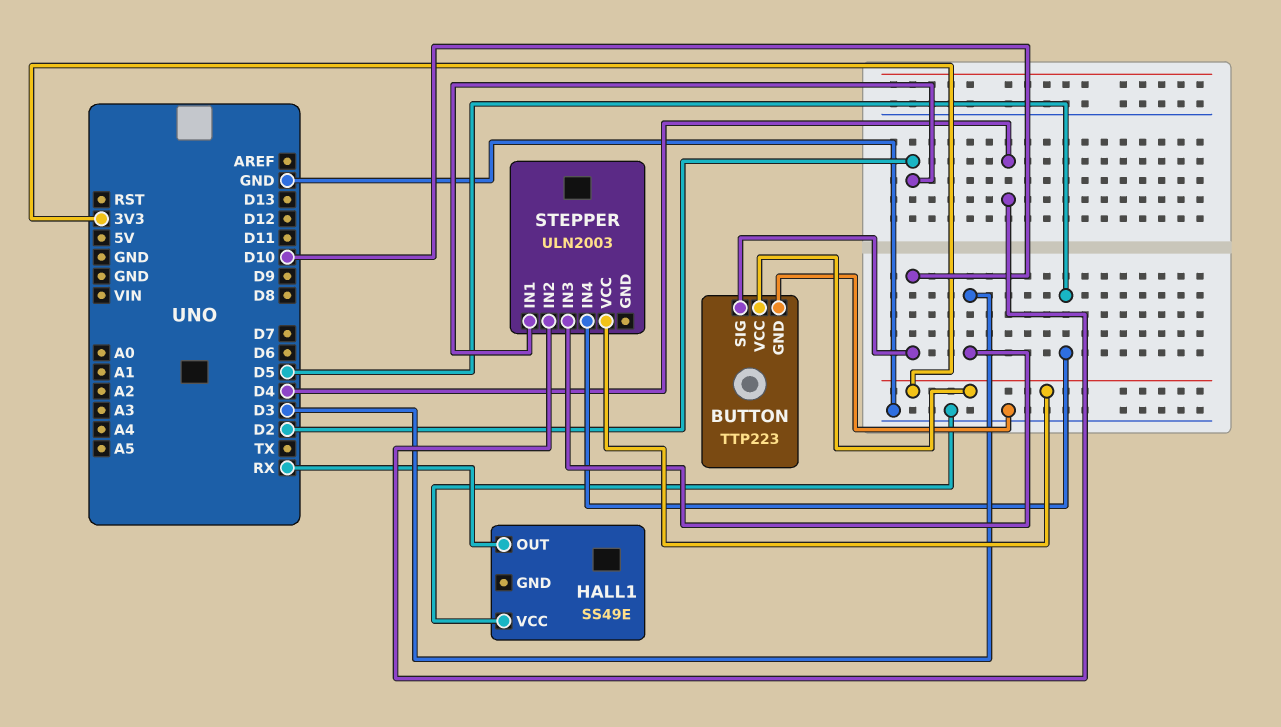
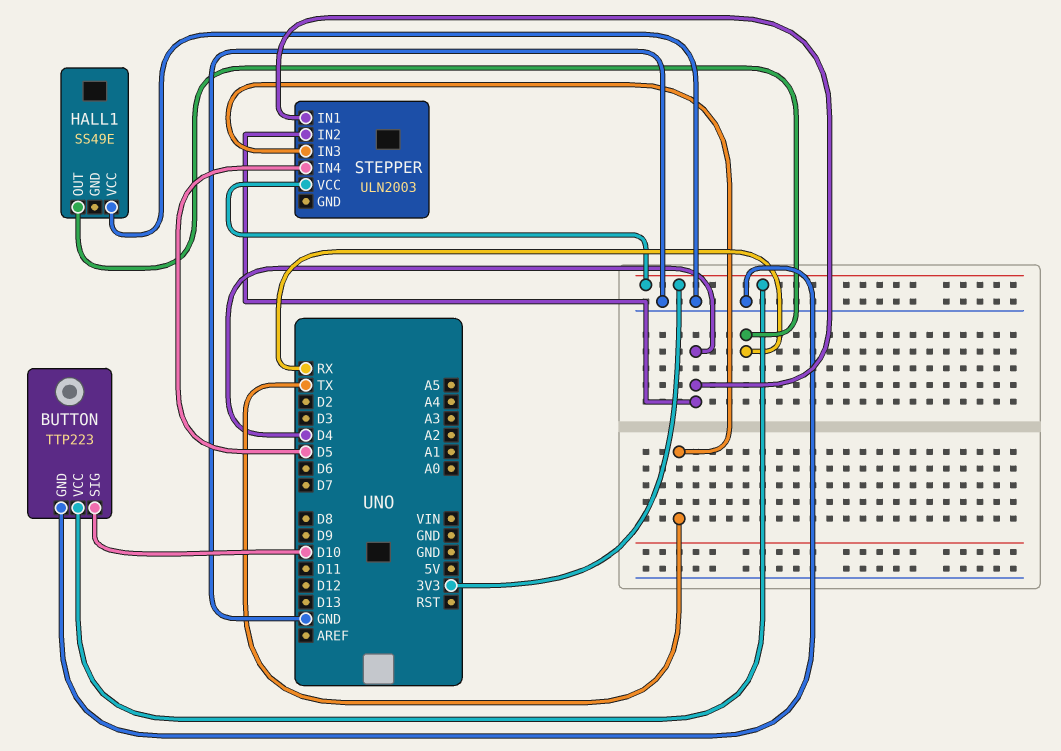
STEPPER pin IN1: D2 -> D4
STEPPER pin IN3: D3 -> TX

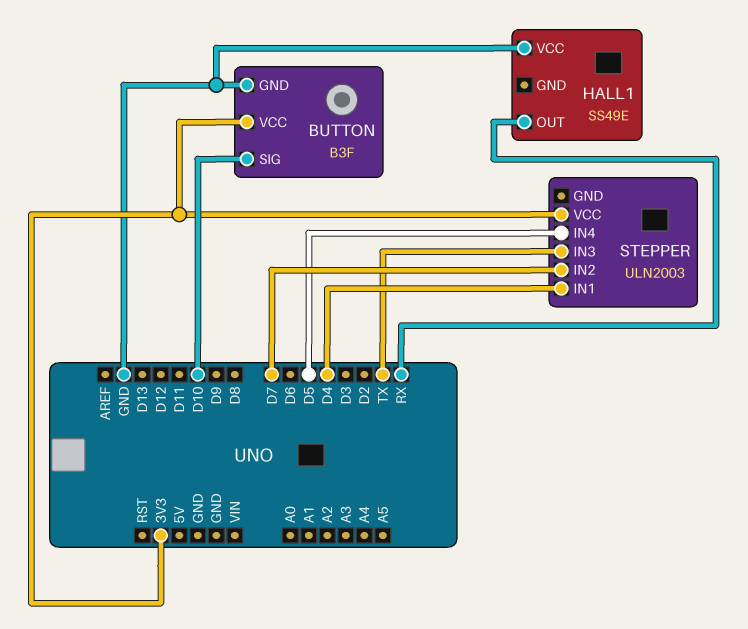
BUTTON: TTP223 -> B3F
STEPPER pin IN2: D4 -> D7

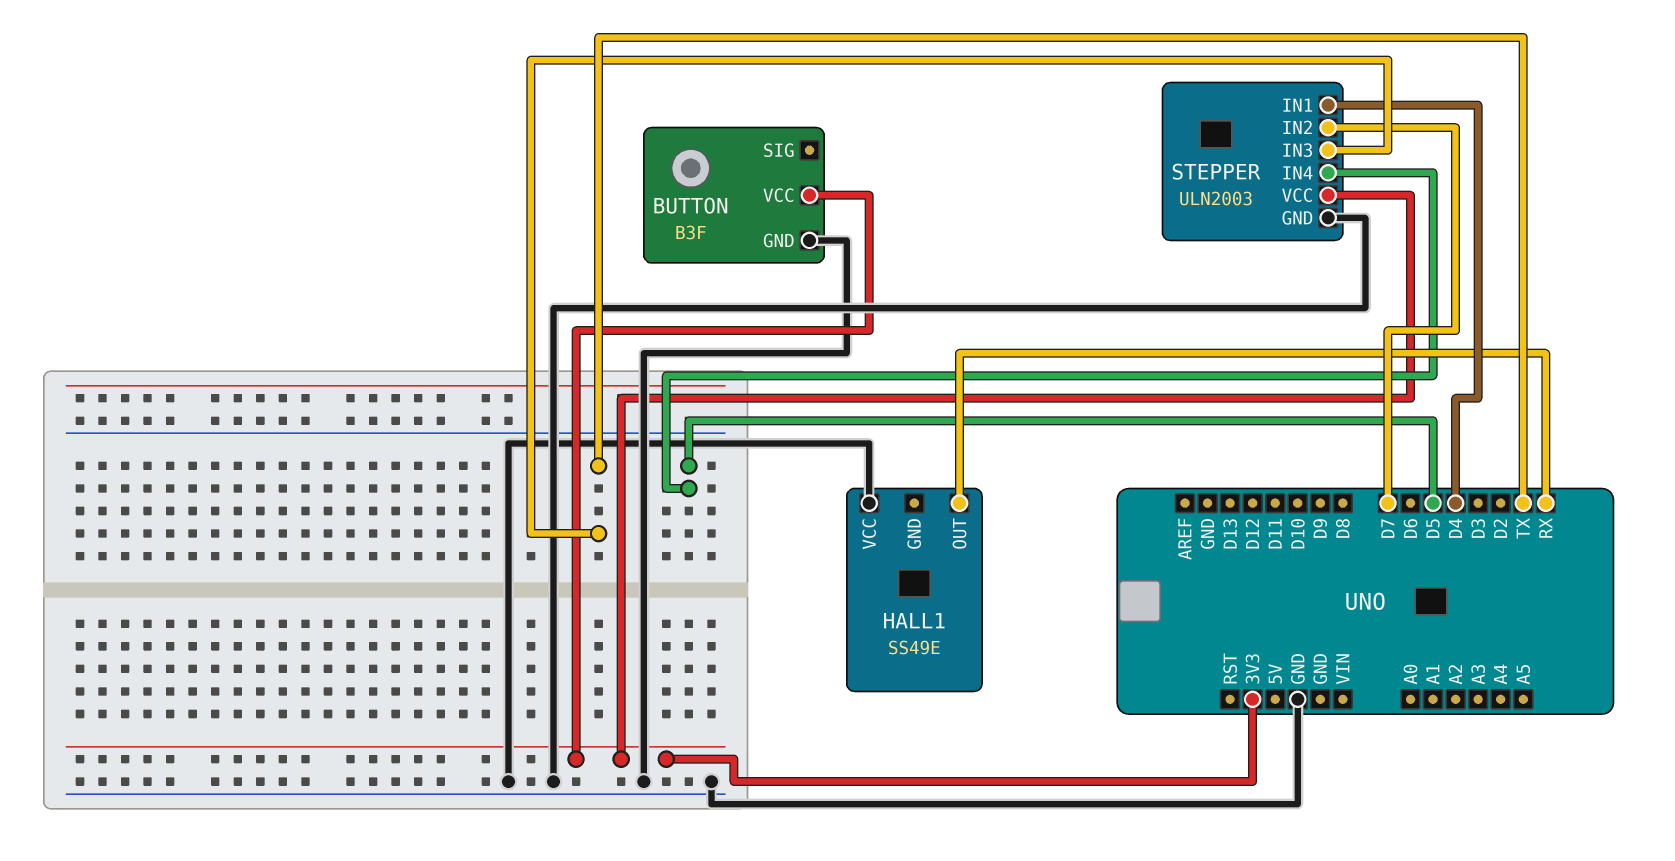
BUTTON pin SIG: D10 -> none
STEPPER pin GND: none -> GND

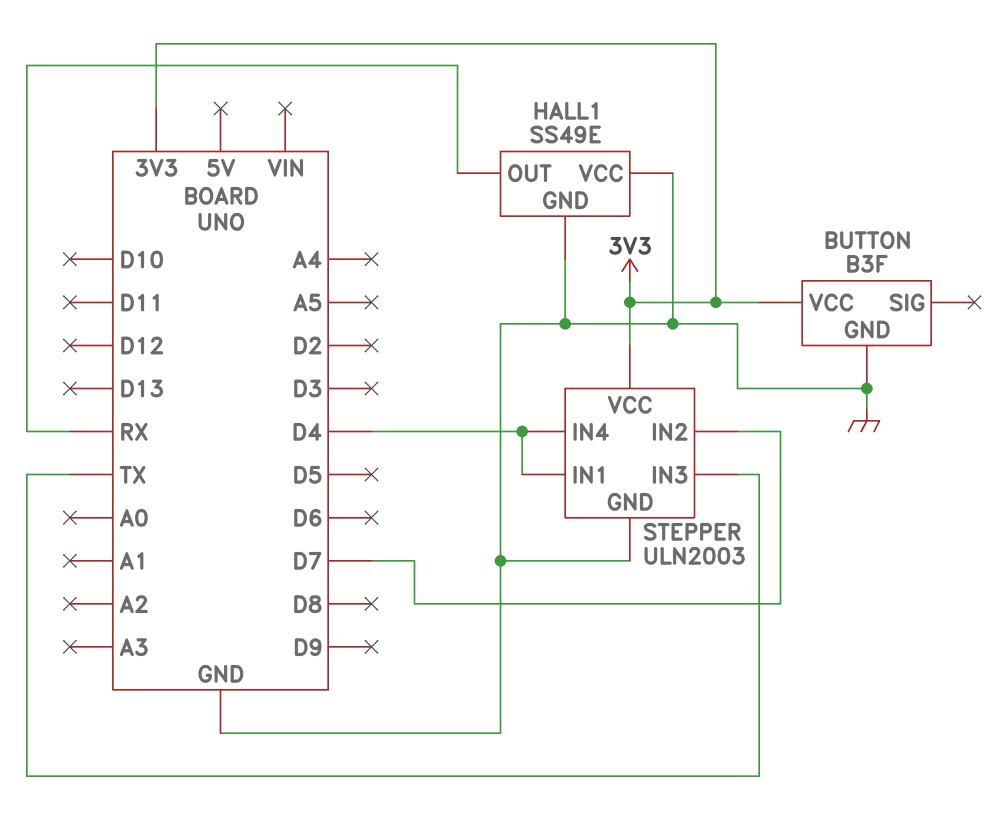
HALL1 pin GND: none -> GND
STEPPER pin IN4: D5 -> D4

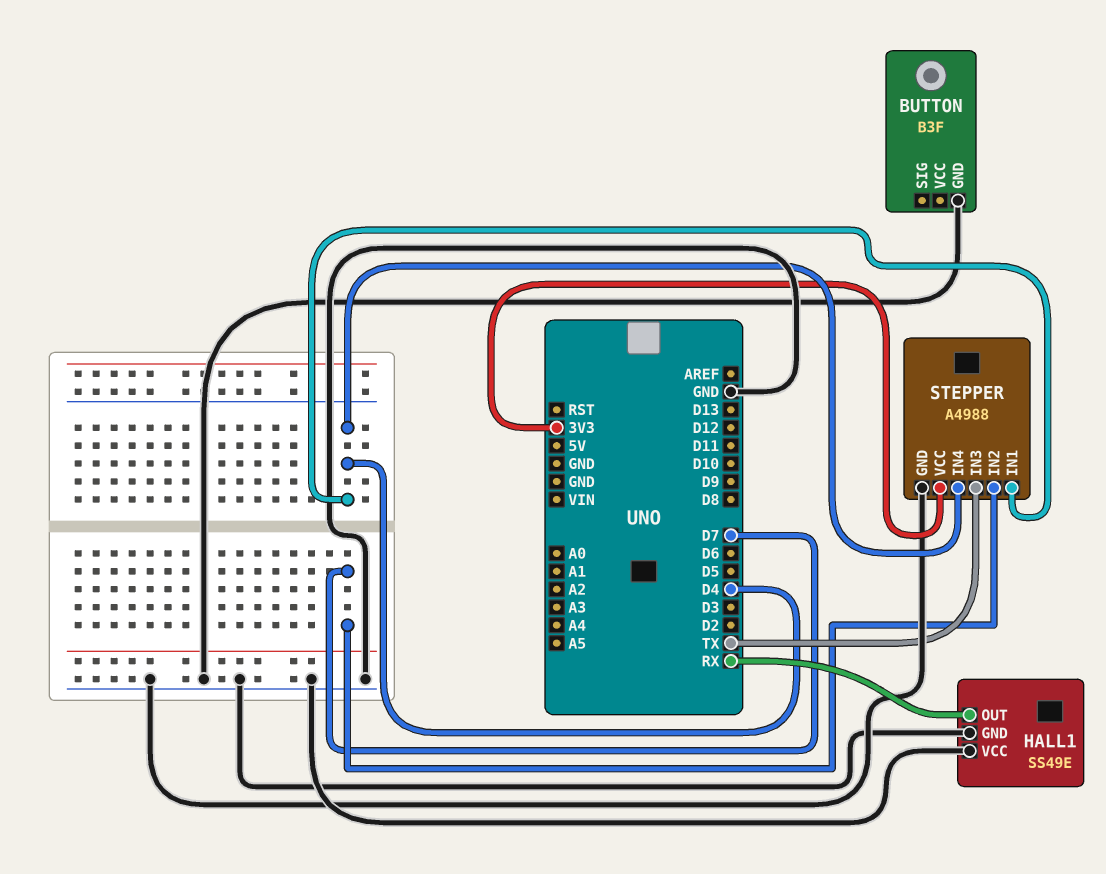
BUTTON pin VCC: 3V3 -> none
STEPPER: ULN2003 -> A4988

